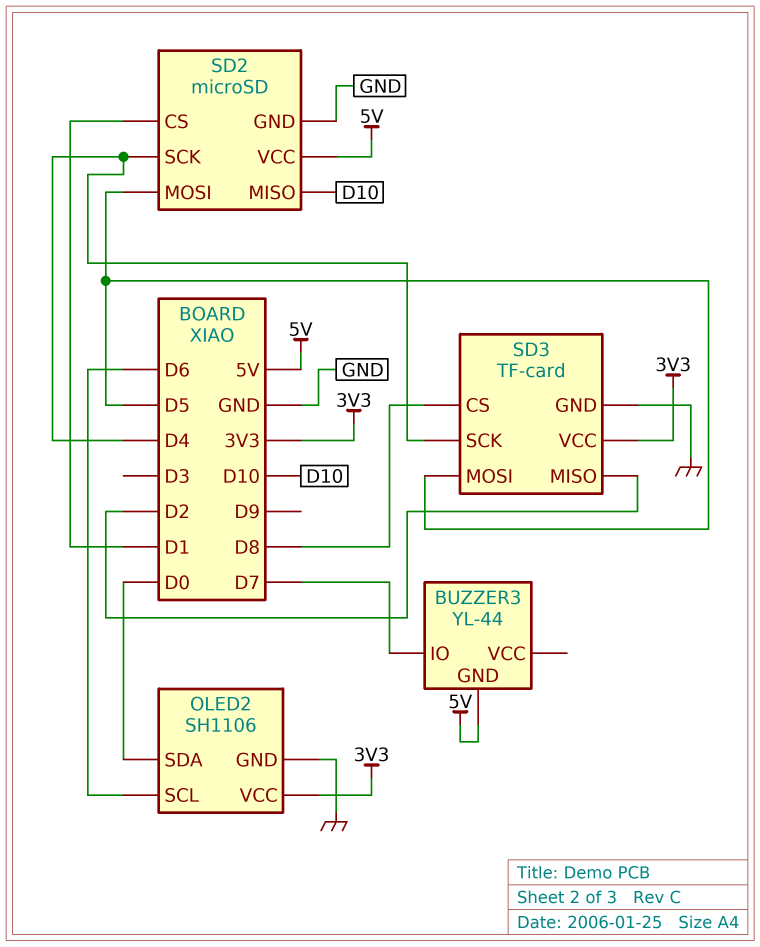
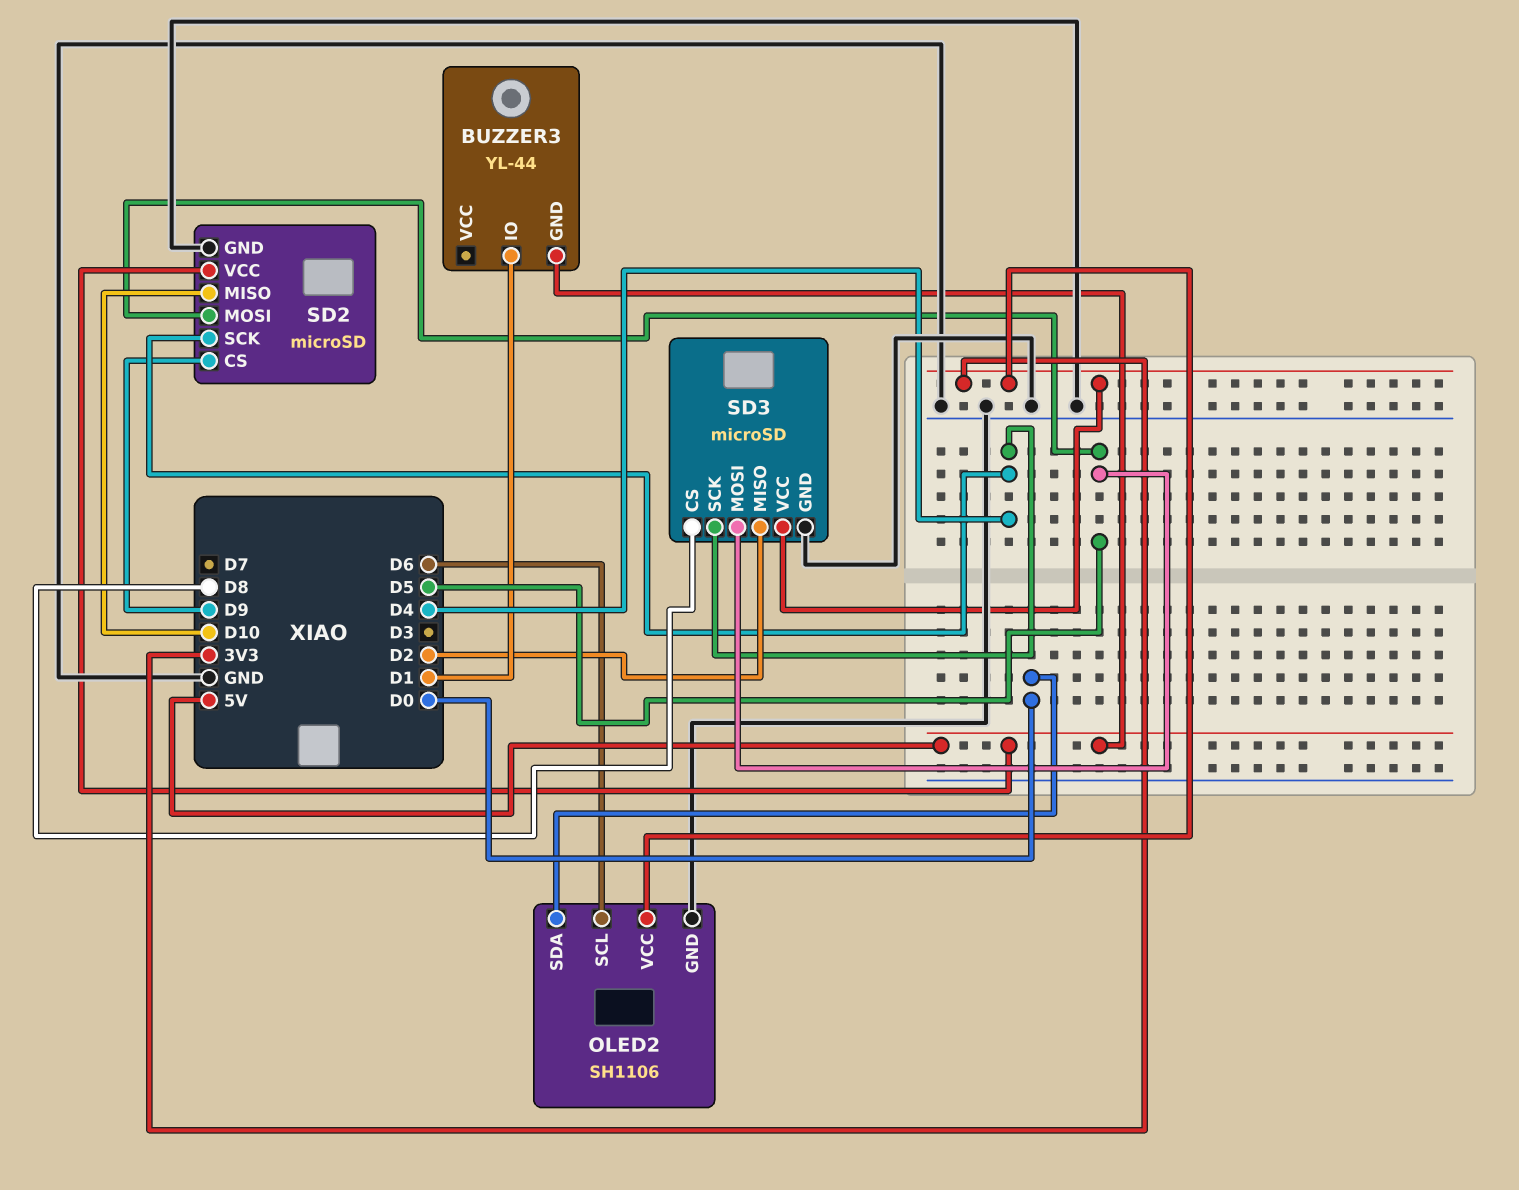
BUZZER3 pin IO: D7 -> D1
SD2 pin CS: D1 -> D9
SD3: TF-card -> microSD

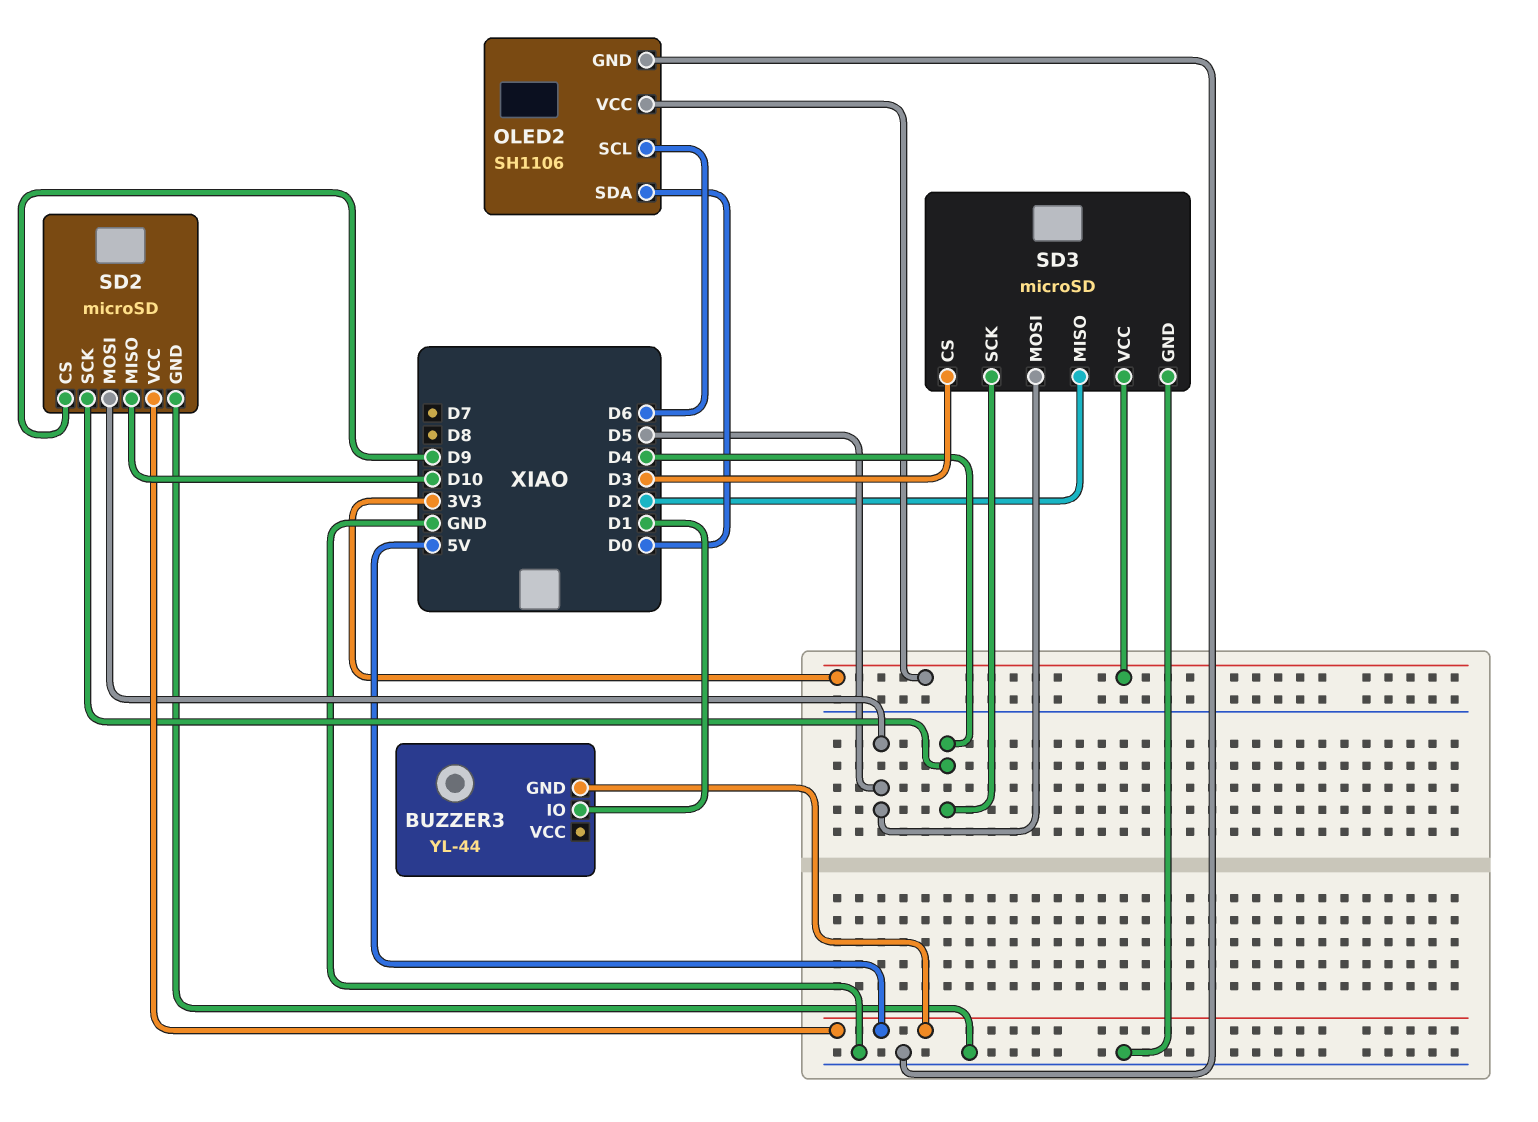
SD3 pin CS: D8 -> D3

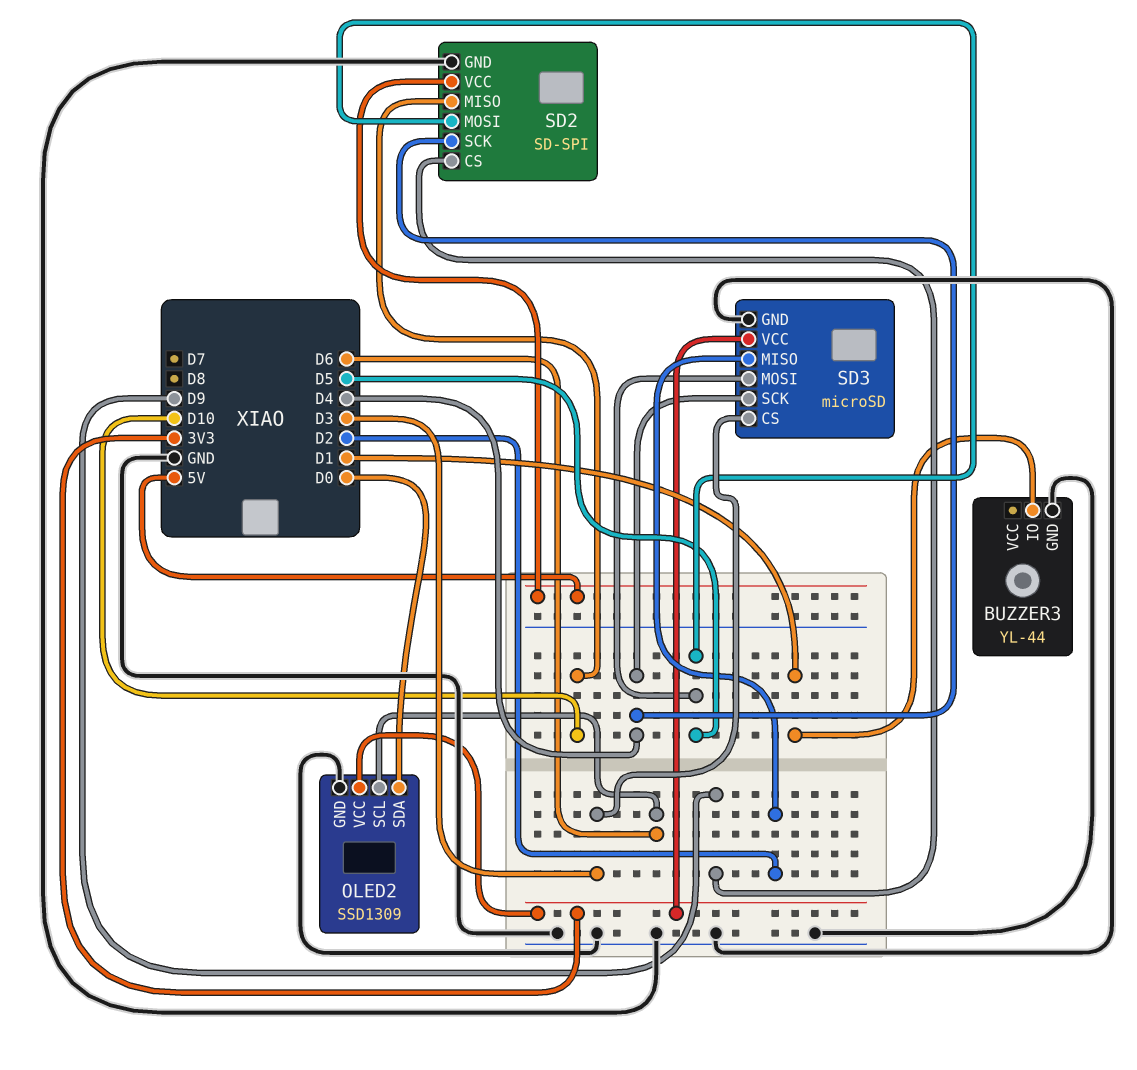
BUZZER3 pin GND: 5V -> GND
OLED2: SH1106 -> SSD1309
SD2: microSD -> SD-SPI

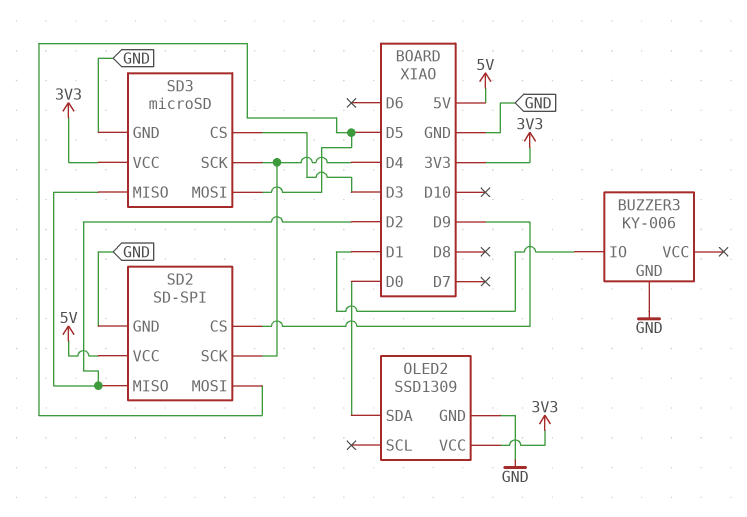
BUZZER3: YL-44 -> KY-006
OLED2 pin SCL: D6 -> none
SD2 pin MISO: D10 -> D2

